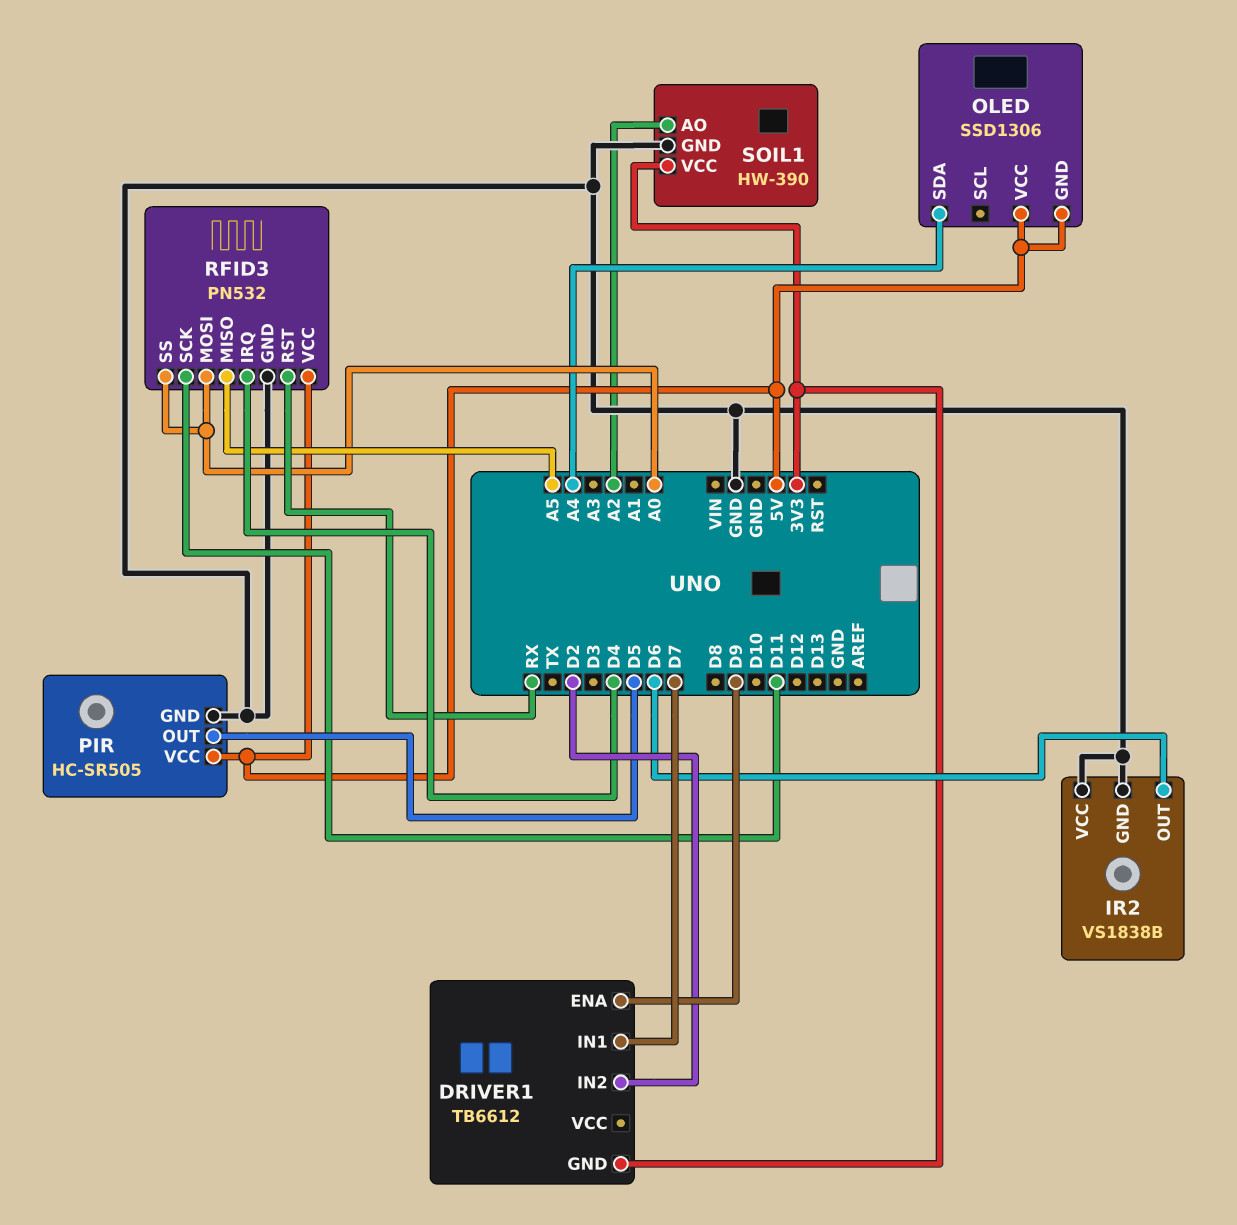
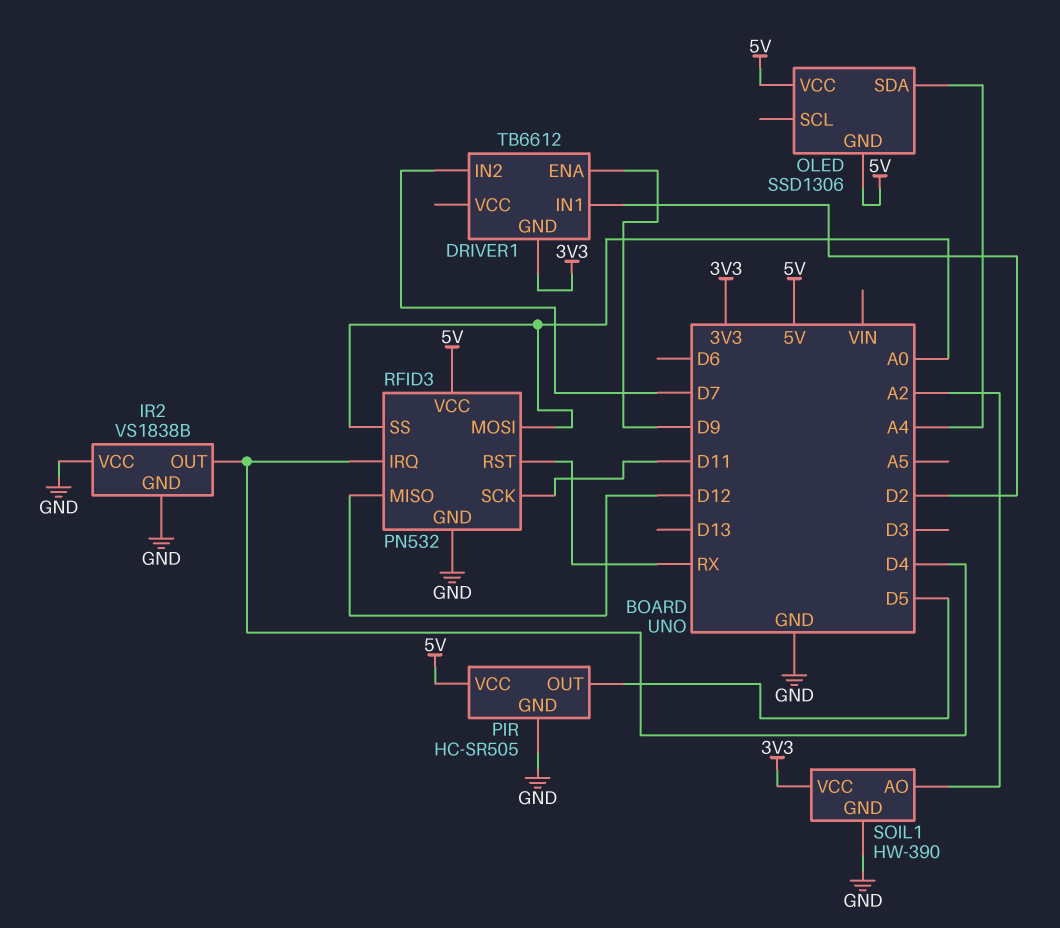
DRIVER1 pin IN1: D7 -> D2
DRIVER1 pin IN2: D2 -> D7
IR2 pin OUT: D6 -> D4
RFID3 pin MISO: A5 -> D12

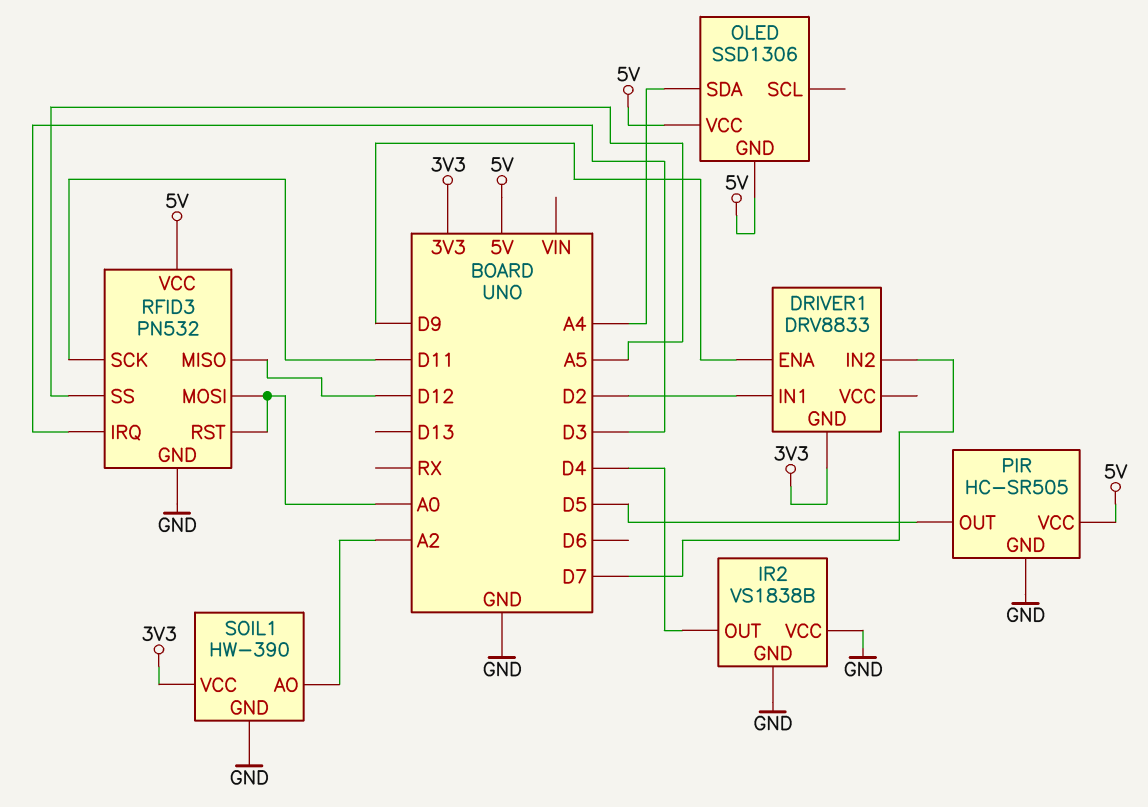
DRIVER1: TB6612 -> DRV8833
RFID3 pin IRQ: D4 -> D3
RFID3 pin RST: RX -> A0
RFID3 pin SS: A0 -> A5

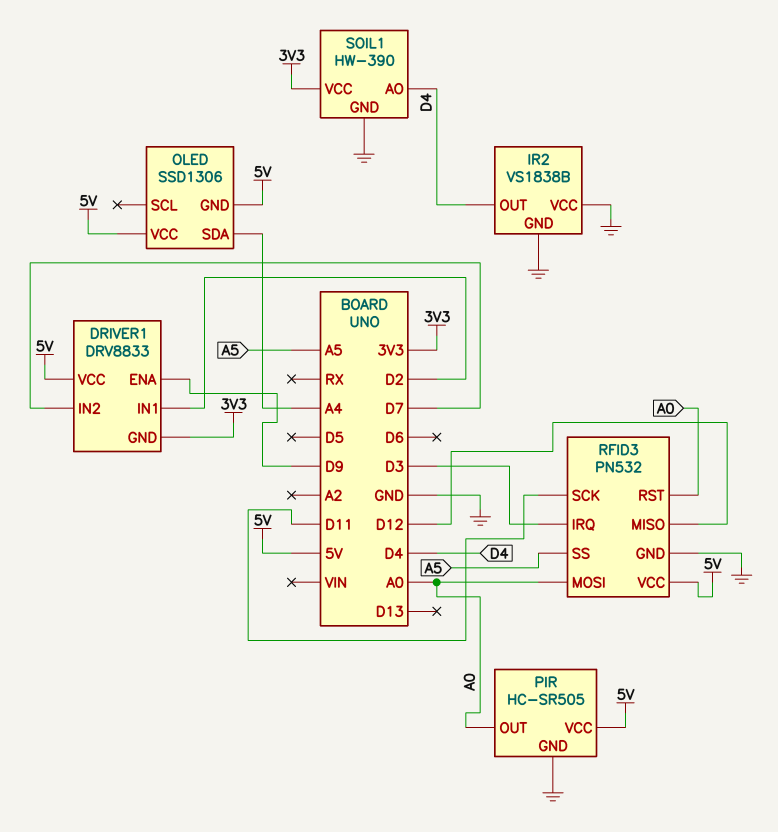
DRIVER1 pin VCC: none -> 5V
PIR pin OUT: D5 -> A0
SOIL1 pin AO: A2 -> D4

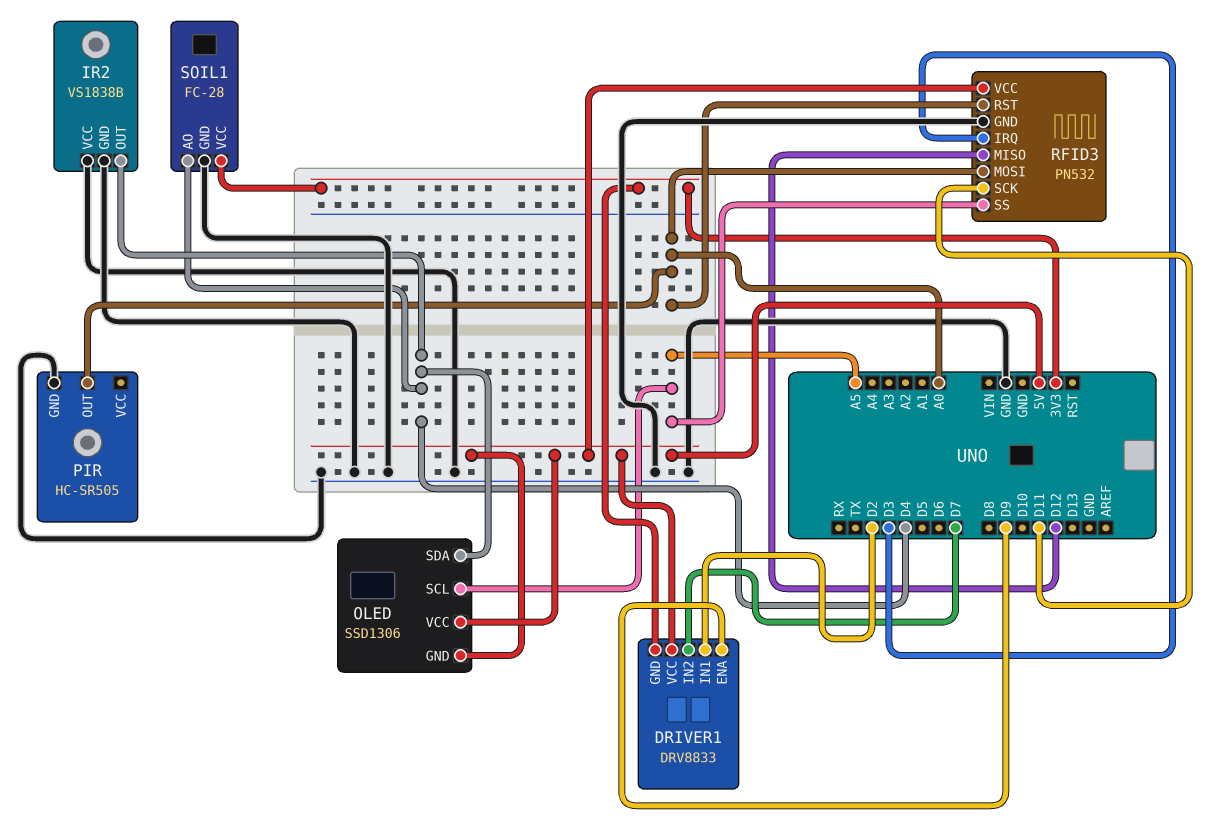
OLED pin SCL: none -> A5
OLED pin SDA: A4 -> D4
PIR pin VCC: 5V -> none
SOIL1: HW-390 -> FC-28

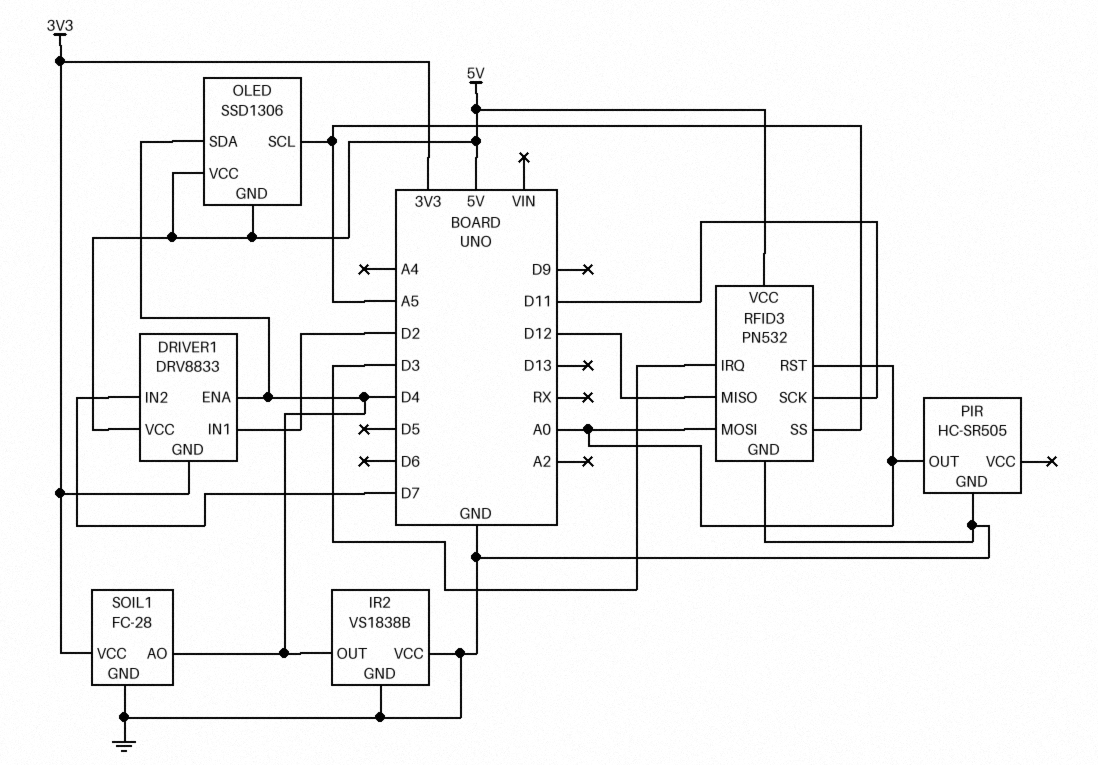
DRIVER1 pin ENA: D9 -> D4

